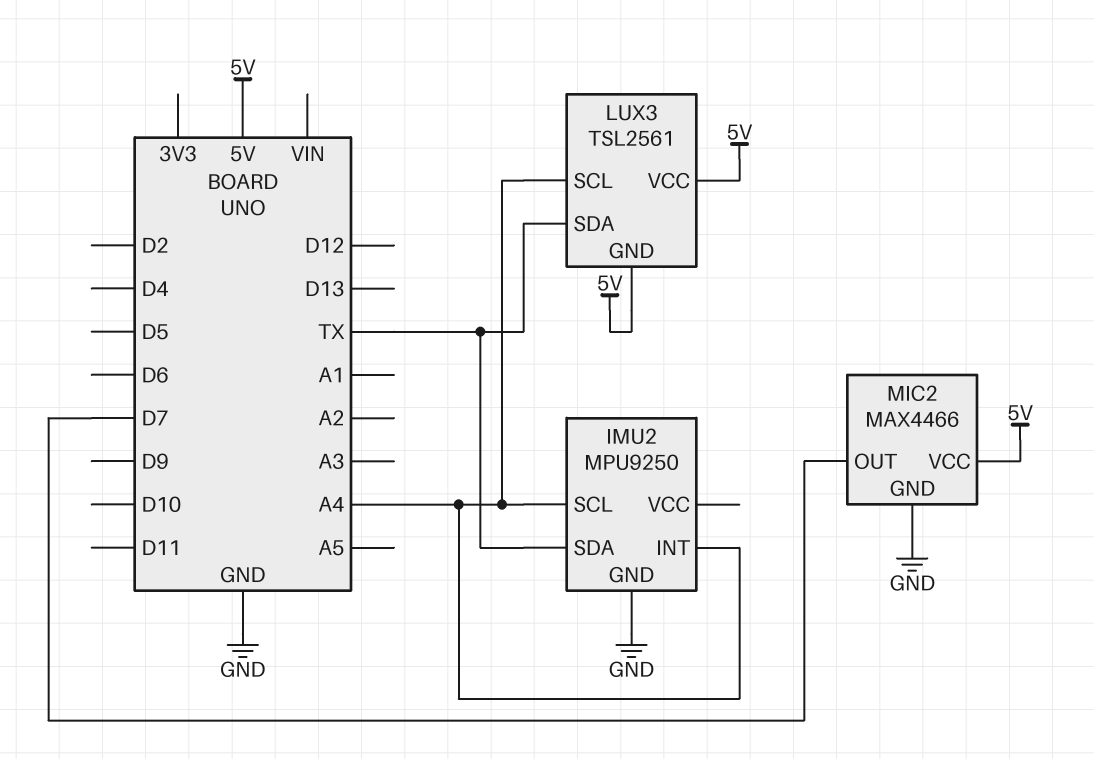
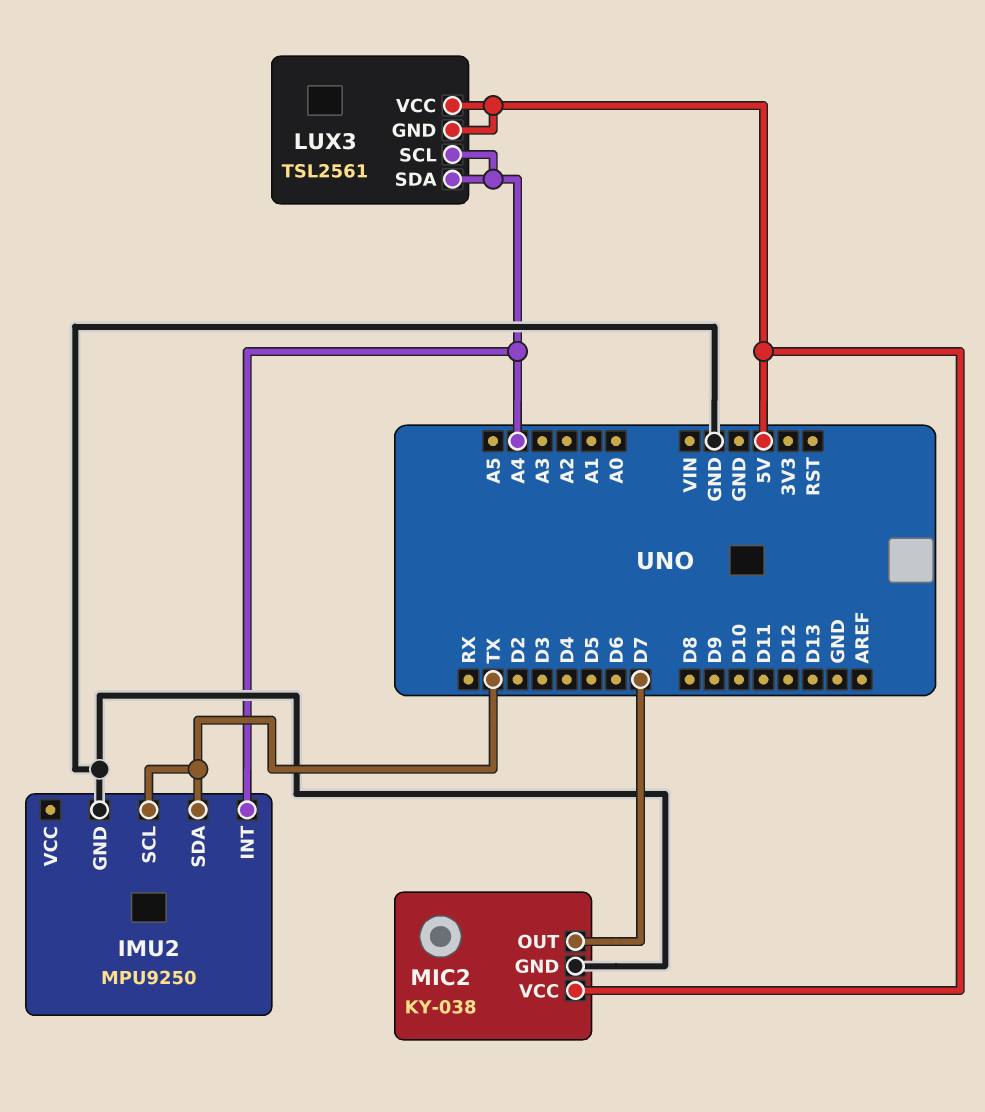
IMU2 pin SCL: A4 -> TX
LUX3 pin SDA: TX -> A4
MIC2: MAX4466 -> KY-038

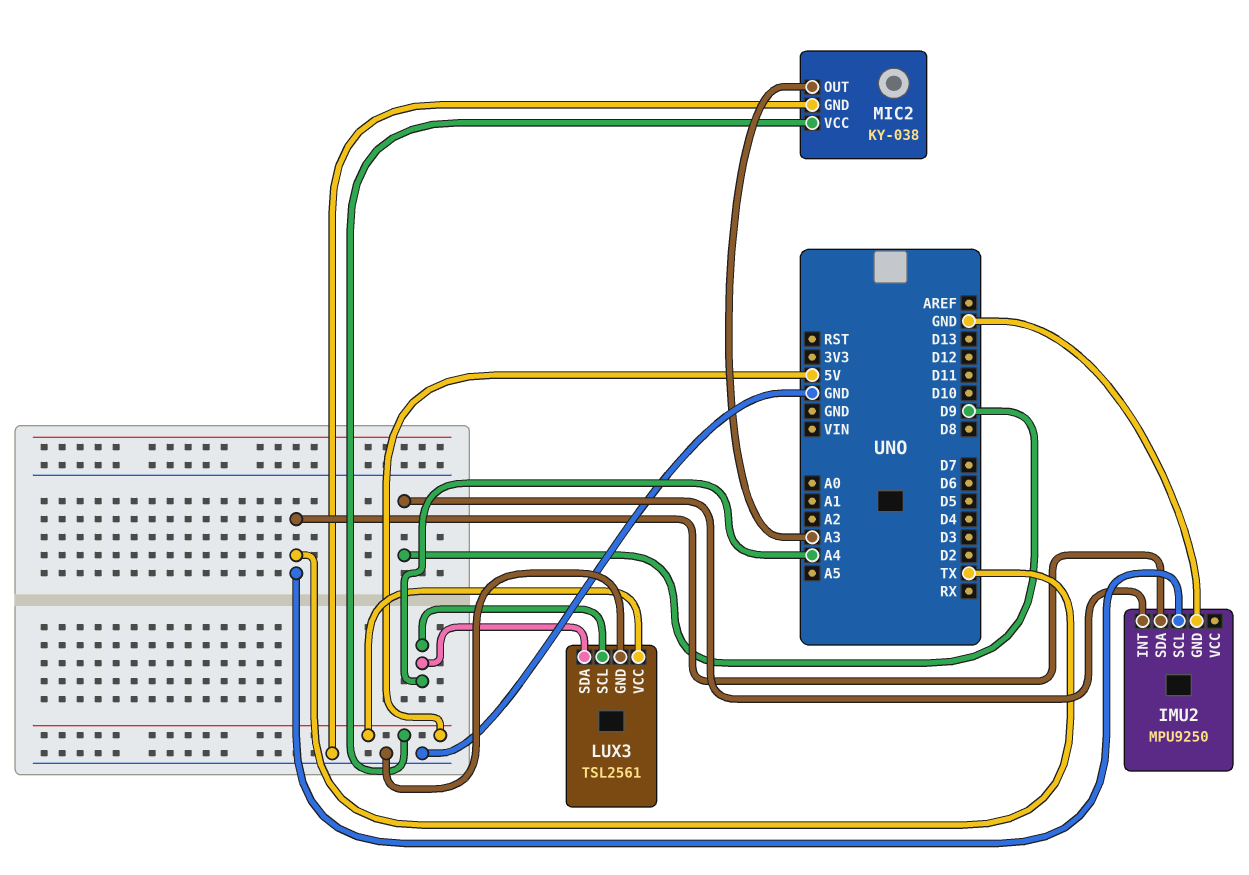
IMU2 pin INT: A4 -> D9
LUX3 pin GND: 5V -> GND
MIC2 pin OUT: D7 -> A3

